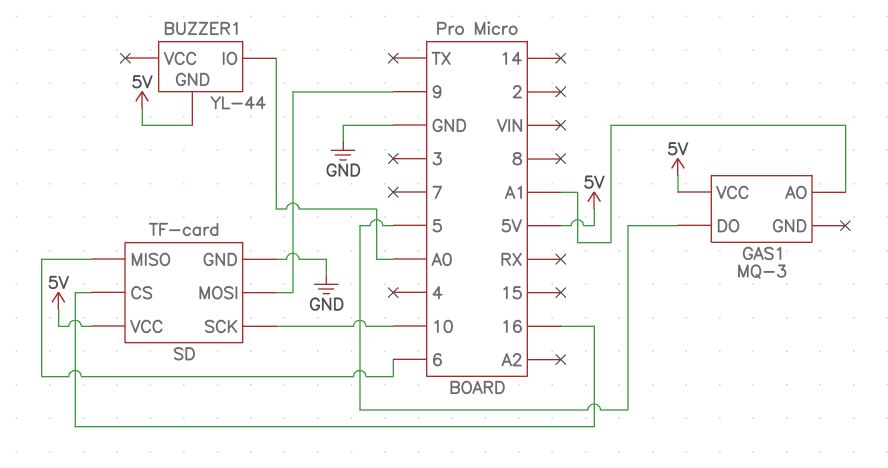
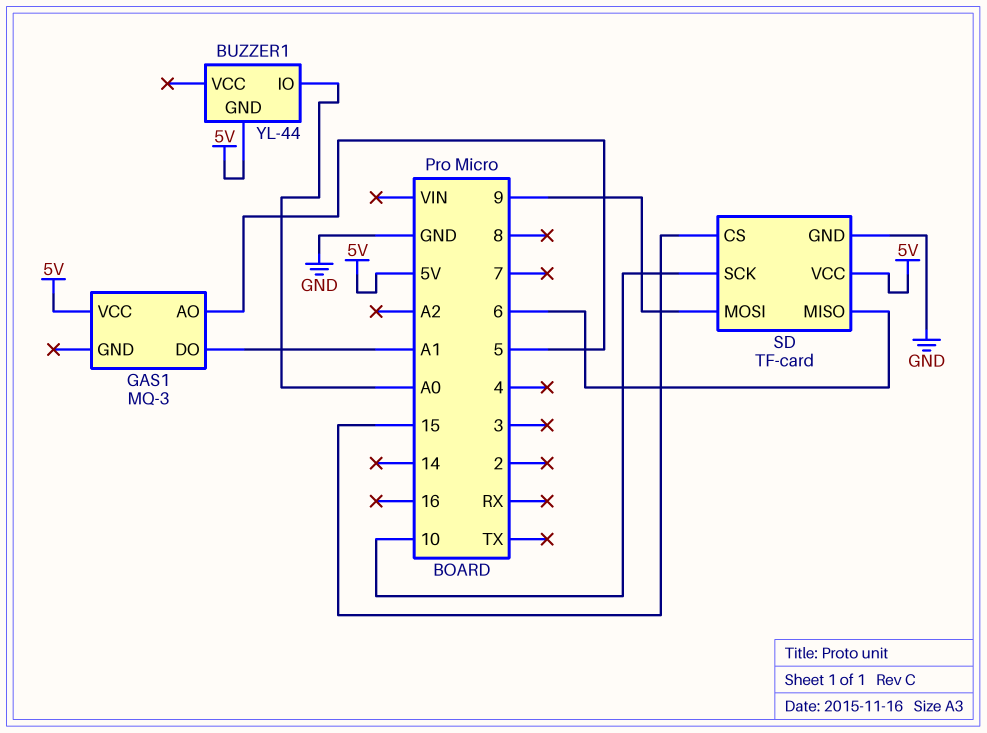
GAS1 pin AO: A1 -> 5
GAS1 pin DO: 5 -> A1
SD pin CS: 16 -> 15

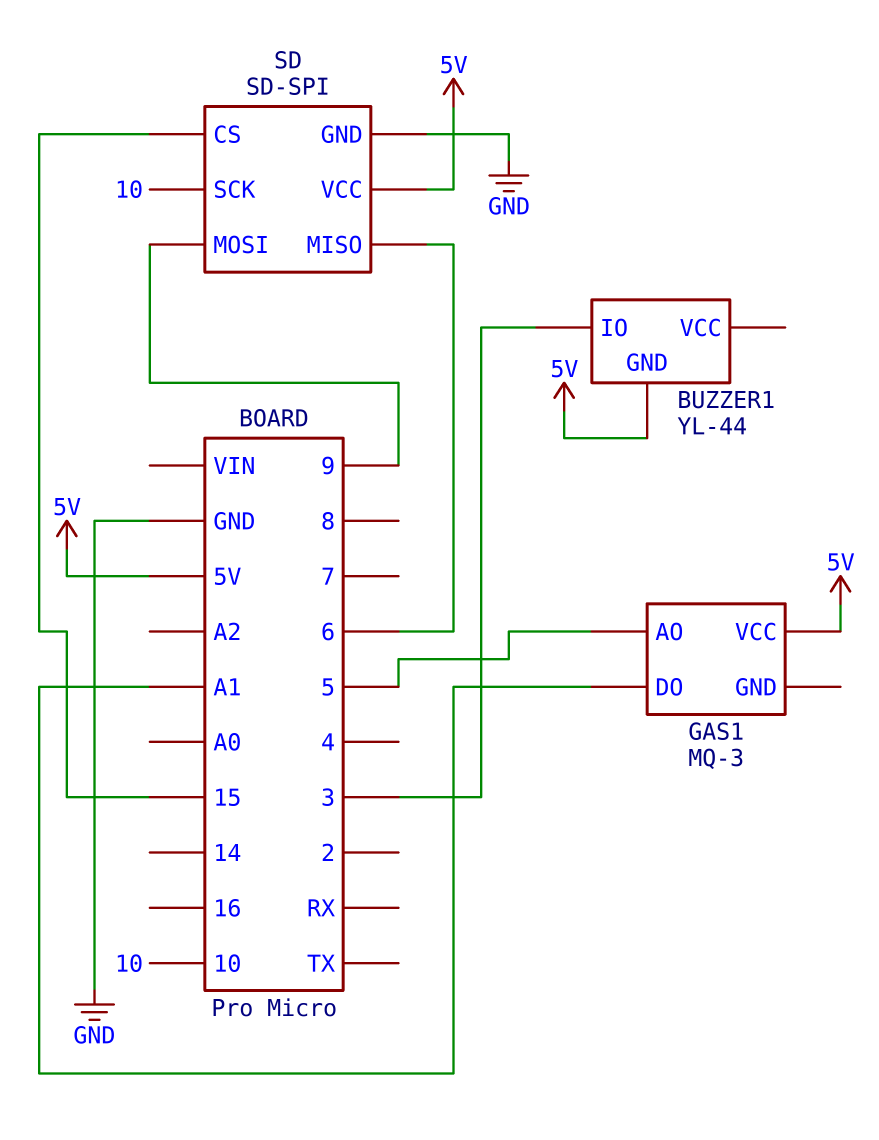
BUZZER1 pin IO: A0 -> 3
SD: TF-card -> SD-SPI

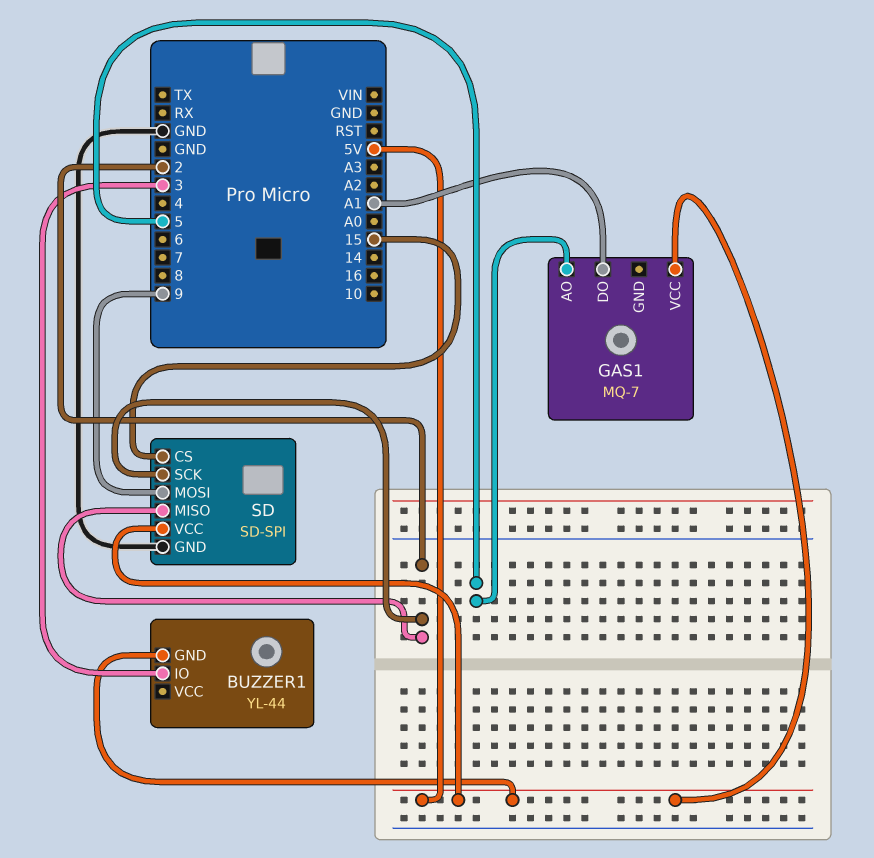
GAS1: MQ-3 -> MQ-7
SD pin MISO: 6 -> 2
SD pin SCK: 10 -> 2

